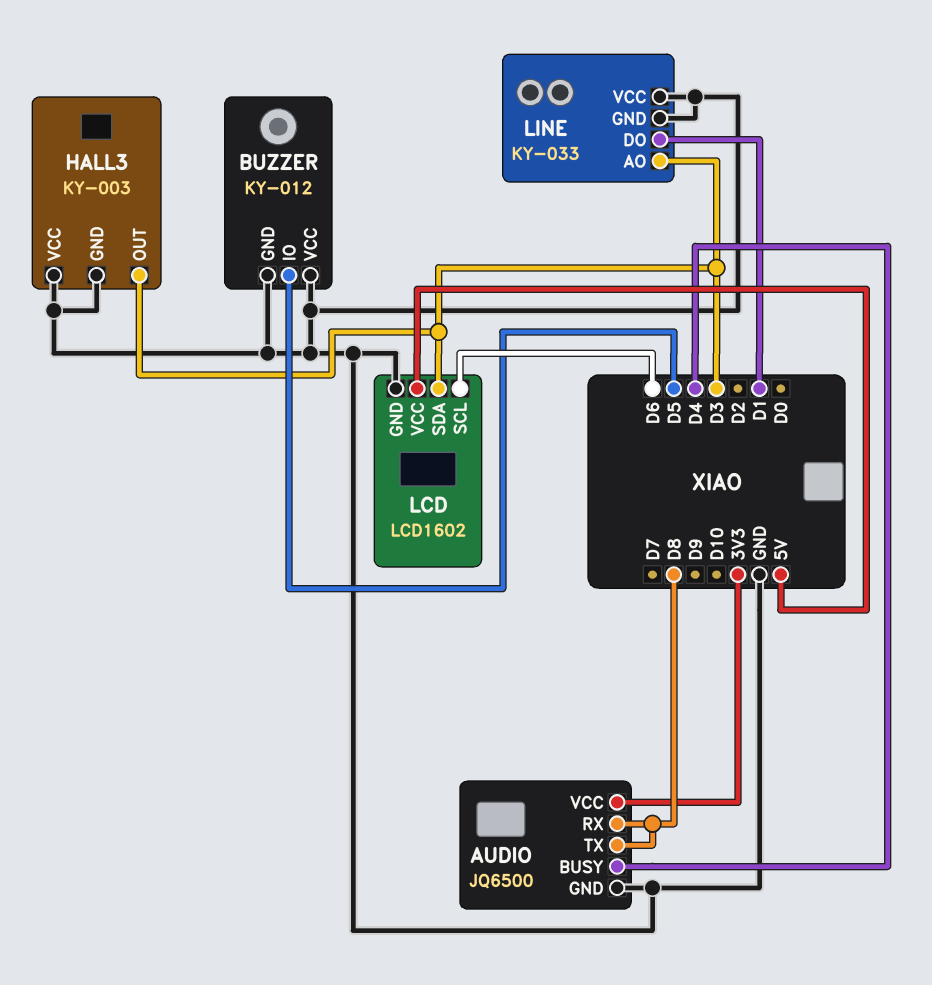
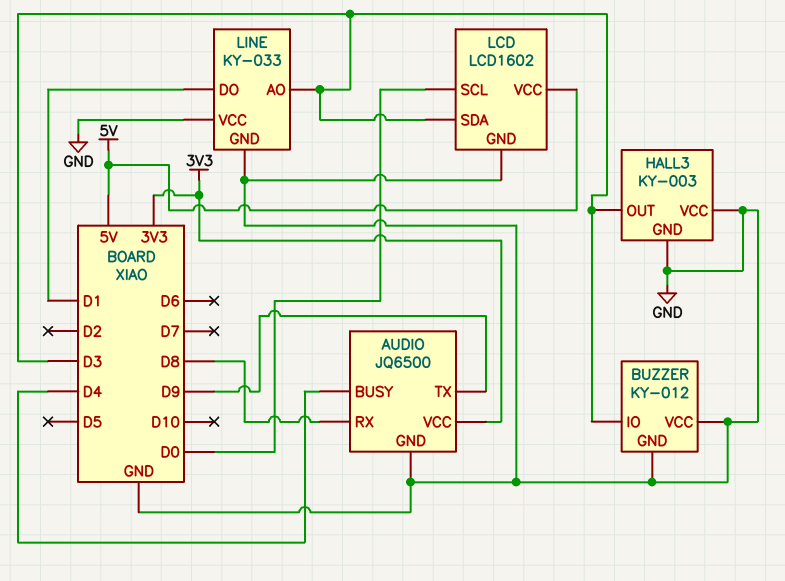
AUDIO pin TX: D8 -> D9
BUZZER pin IO: D5 -> D3
LCD pin SCL: D6 -> D0

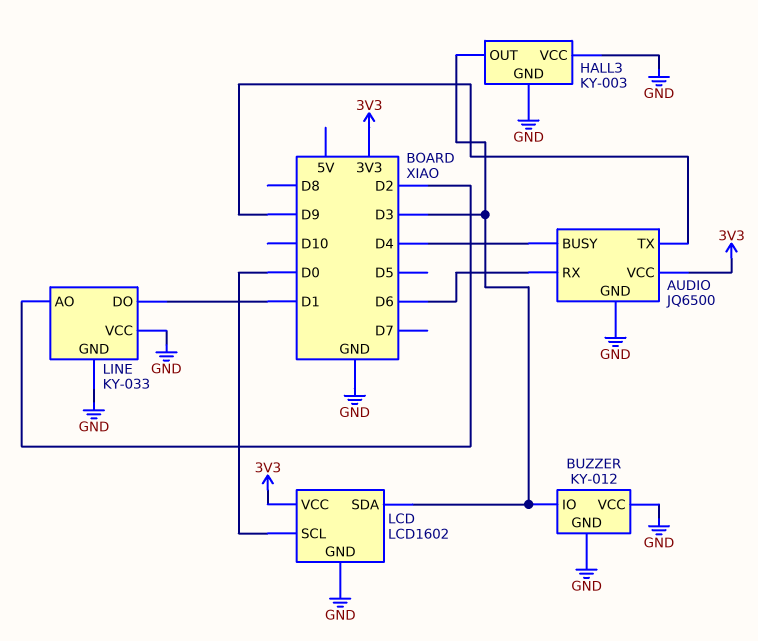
AUDIO pin RX: D8 -> D6
LCD pin VCC: 5V -> 3V3
LINE pin AO: D3 -> D2

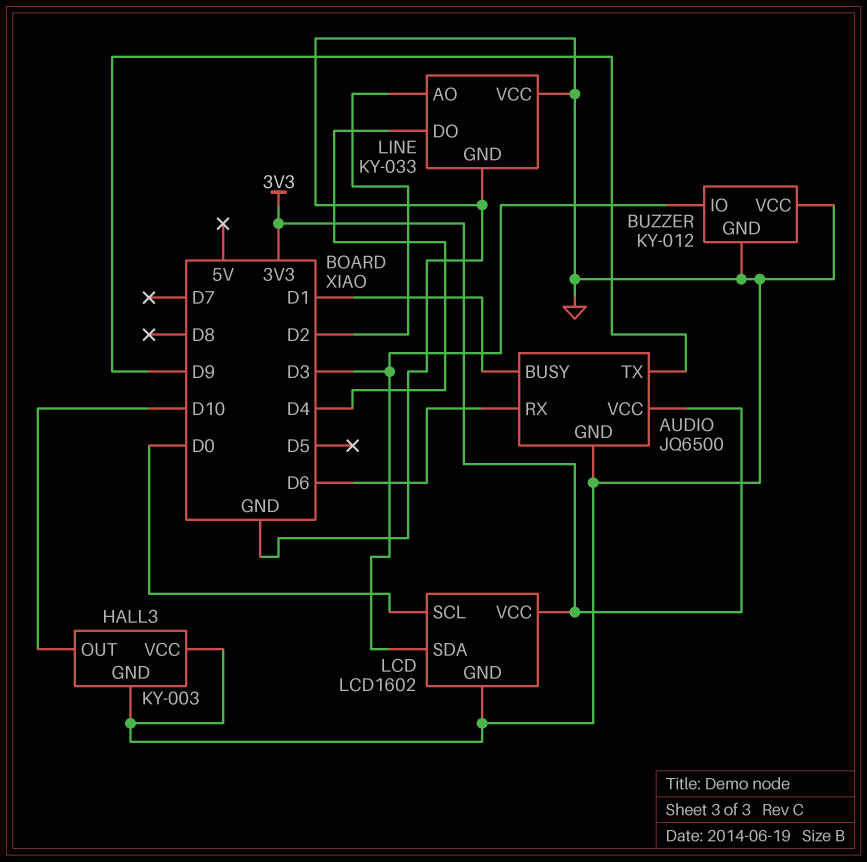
AUDIO pin BUSY: D4 -> D1
HALL3 pin OUT: D3 -> D10
LINE pin DO: D1 -> D4

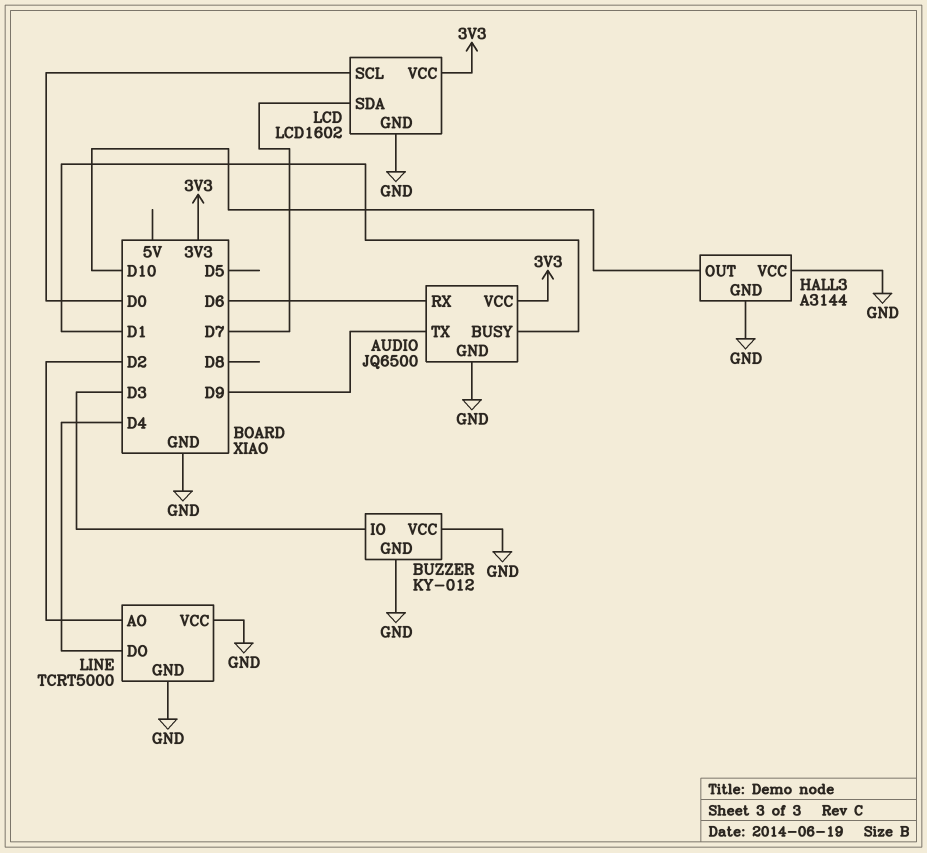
HALL3: KY-003 -> A3144
LCD pin SDA: D3 -> D7
LINE: KY-033 -> TCRT5000

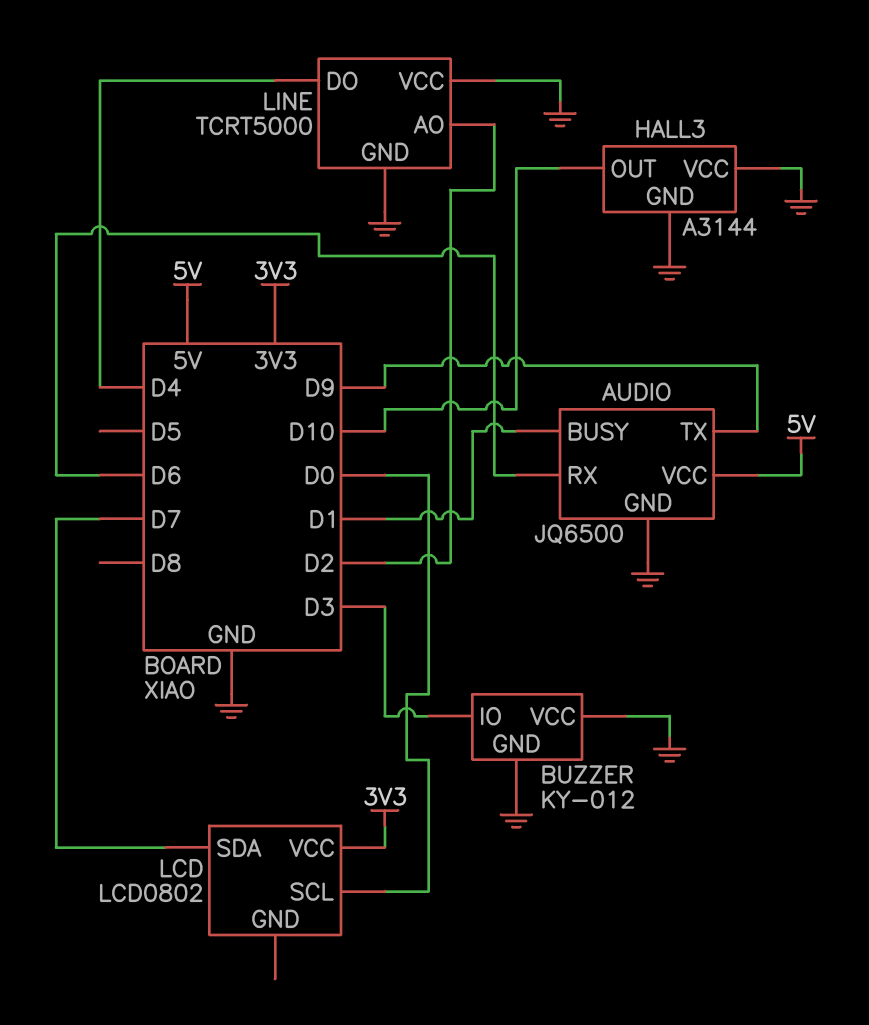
AUDIO pin VCC: 3V3 -> 5V
LCD: LCD1602 -> LCD0802
LCD pin GND: GND -> none

